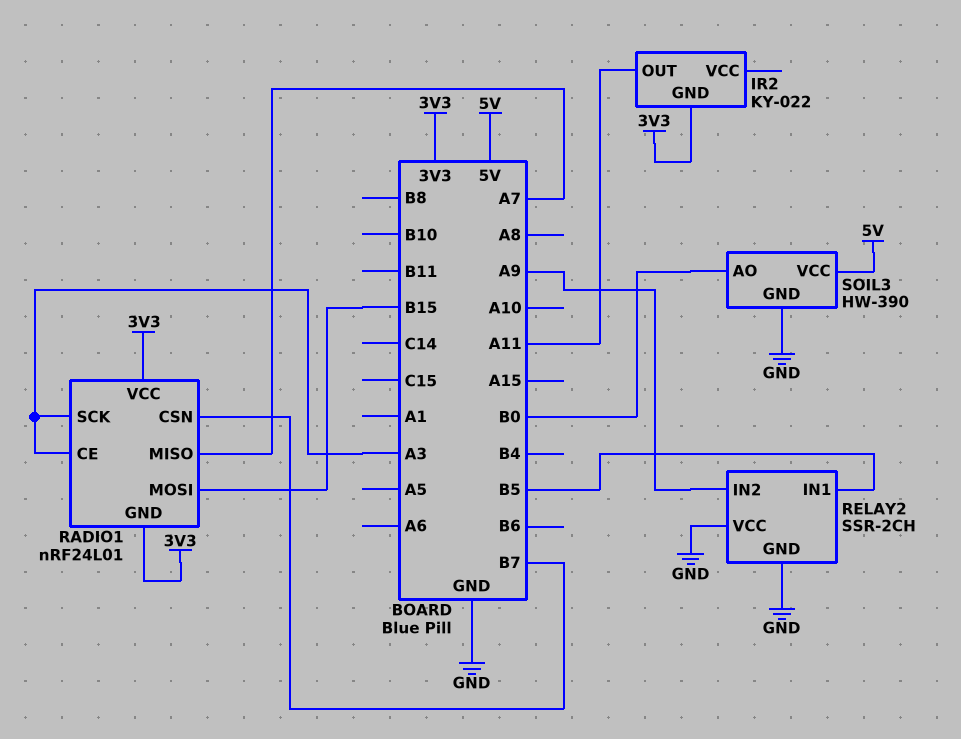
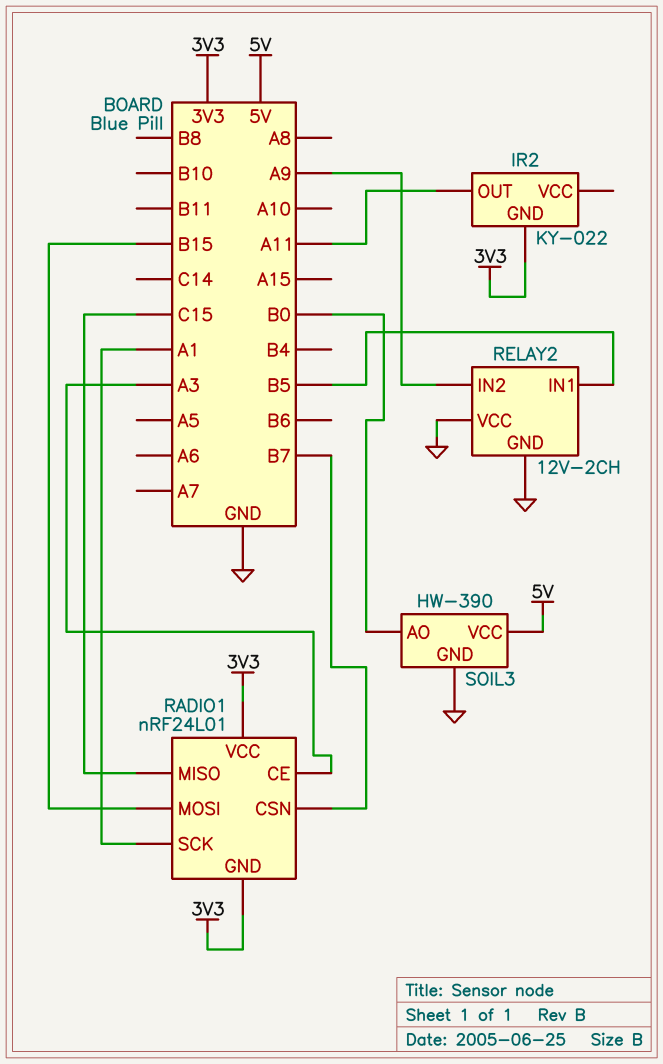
RADIO1 pin MISO: A7 -> C15
RADIO1 pin SCK: A3 -> A1
RELAY2: SSR-2CH -> 12V-2CH

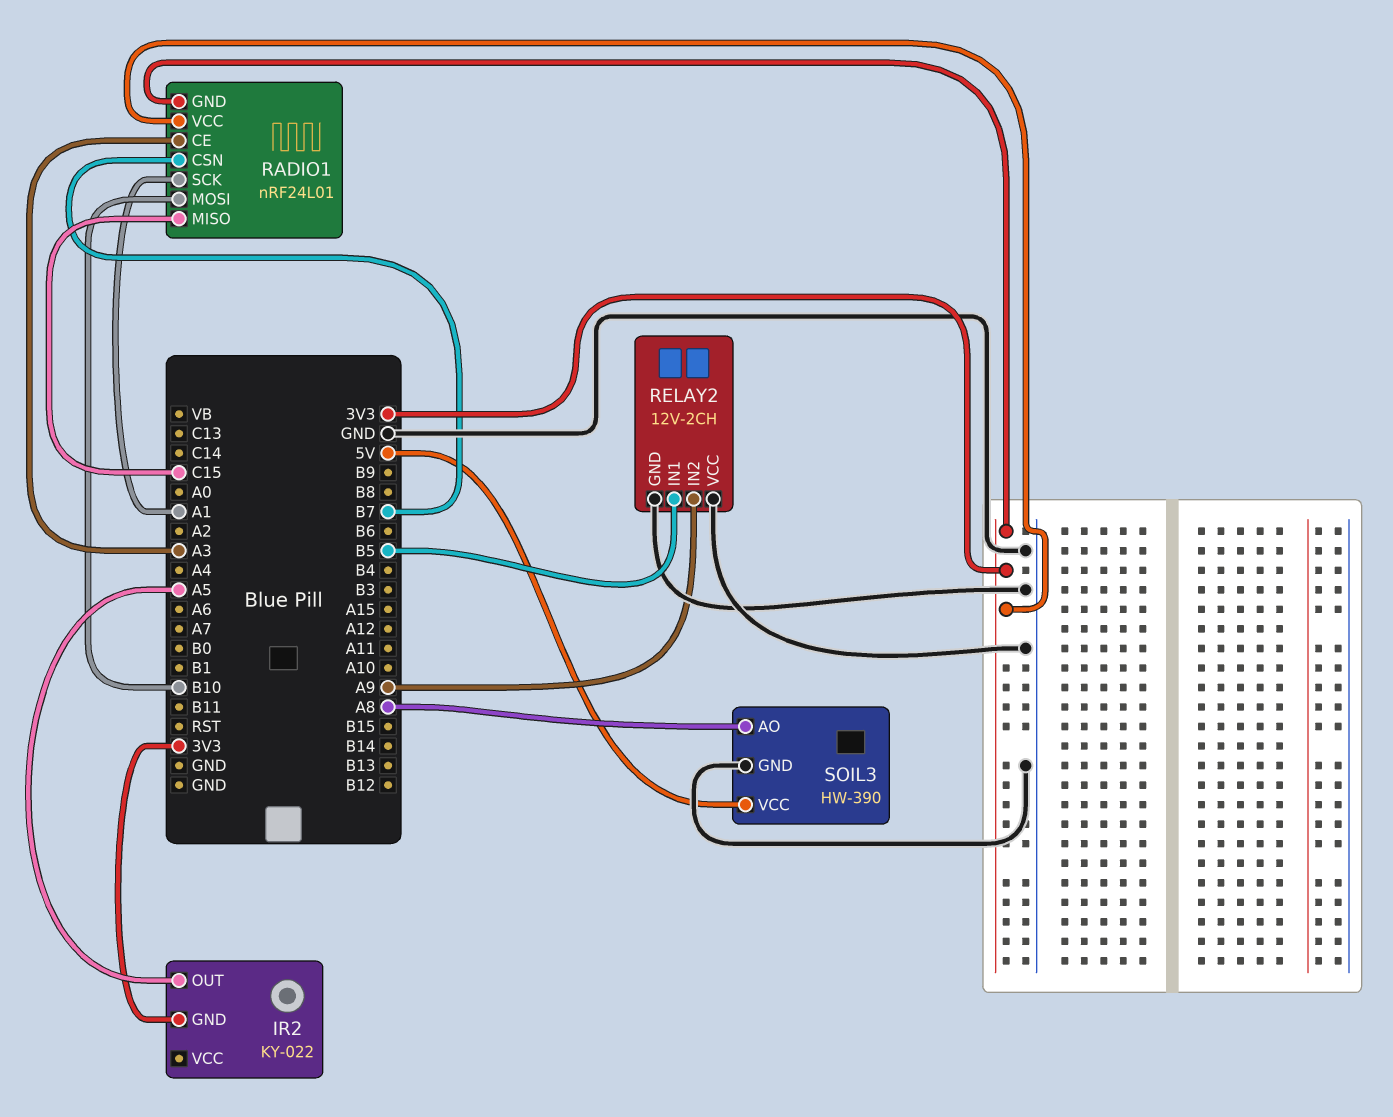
IR2 pin OUT: A11 -> A5
RADIO1 pin MOSI: B15 -> B10
SOIL3 pin AO: B0 -> A8

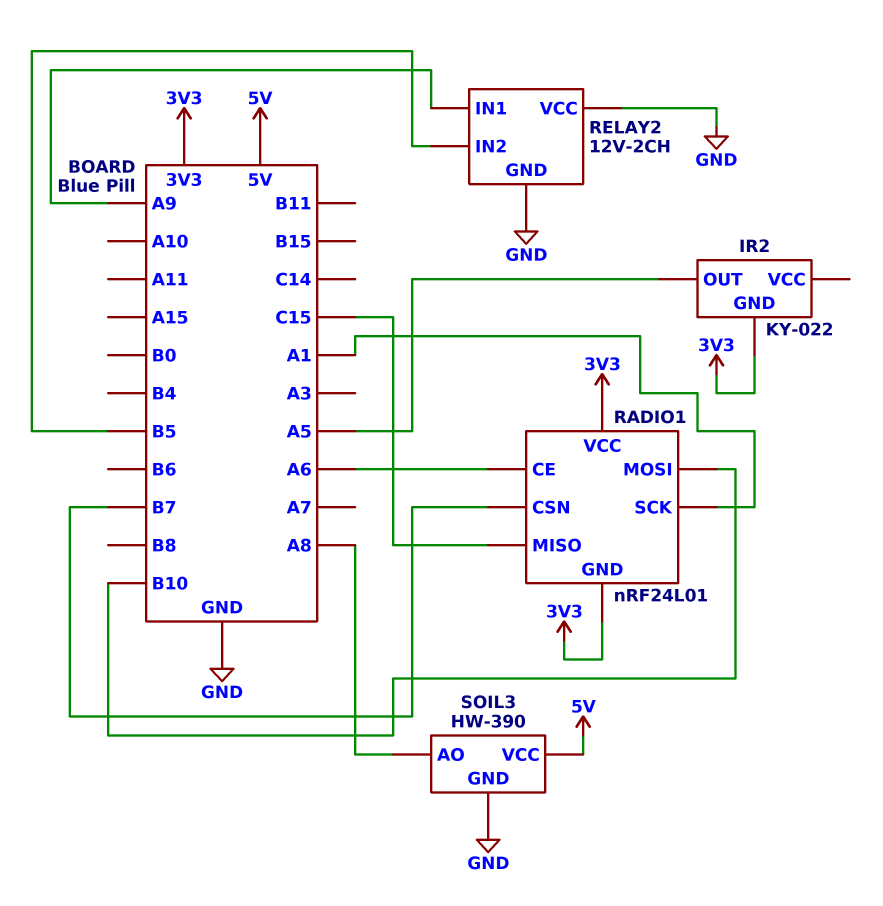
RADIO1 pin CE: A3 -> A6
RELAY2 pin IN1: B5 -> A9
RELAY2 pin IN2: A9 -> B5

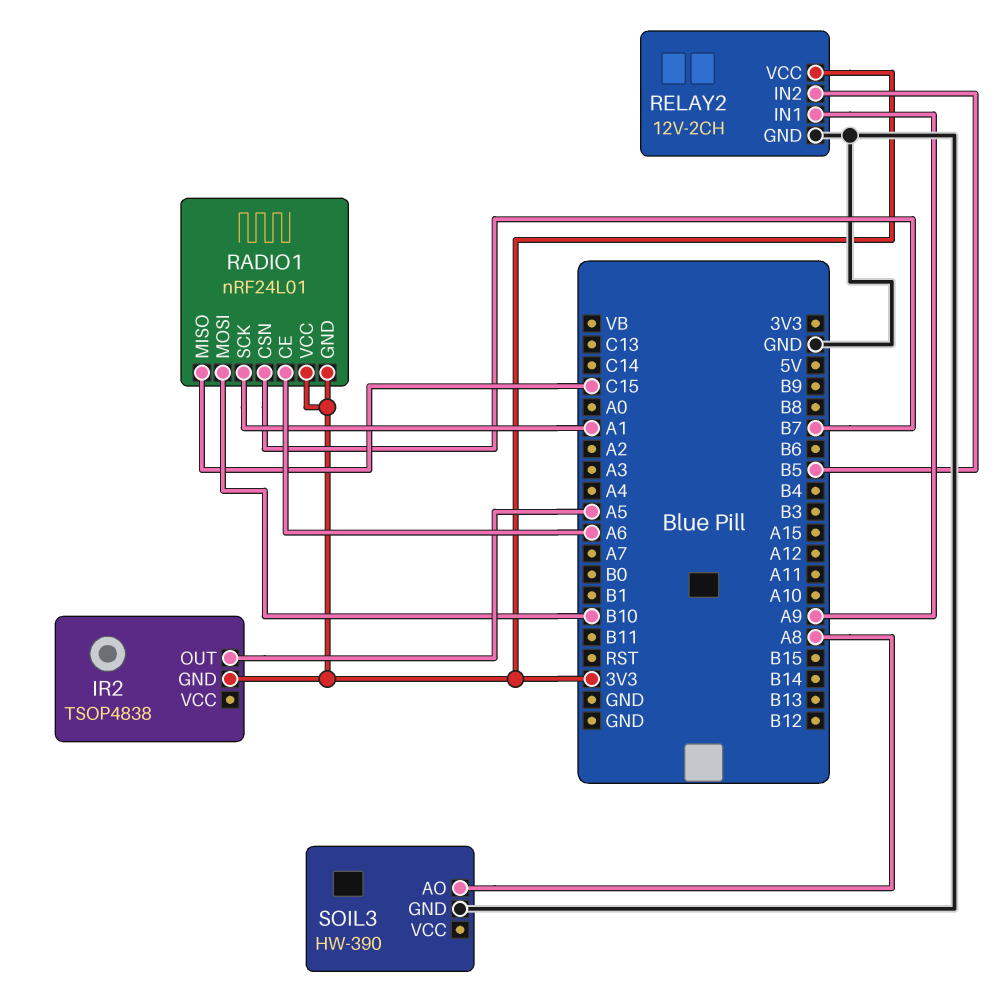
IR2: KY-022 -> TSOP4838
RELAY2 pin VCC: GND -> 3V3
SOIL3 pin VCC: 5V -> none

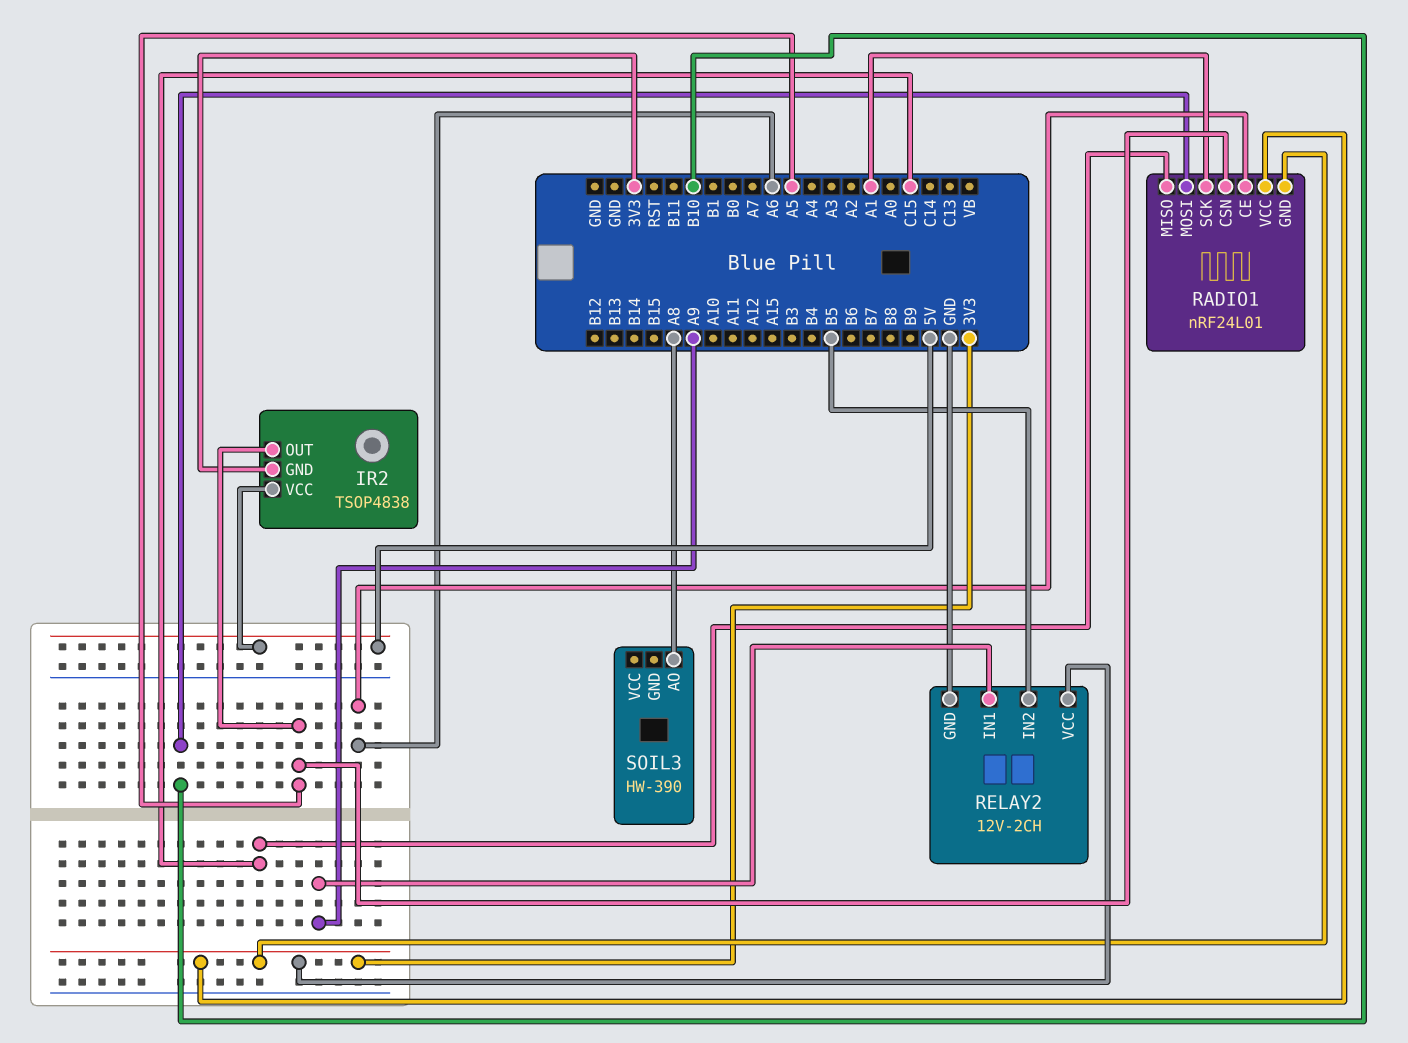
IR2 pin VCC: none -> 5V
RADIO1 pin CSN: B7 -> A5
SOIL3 pin GND: GND -> none

